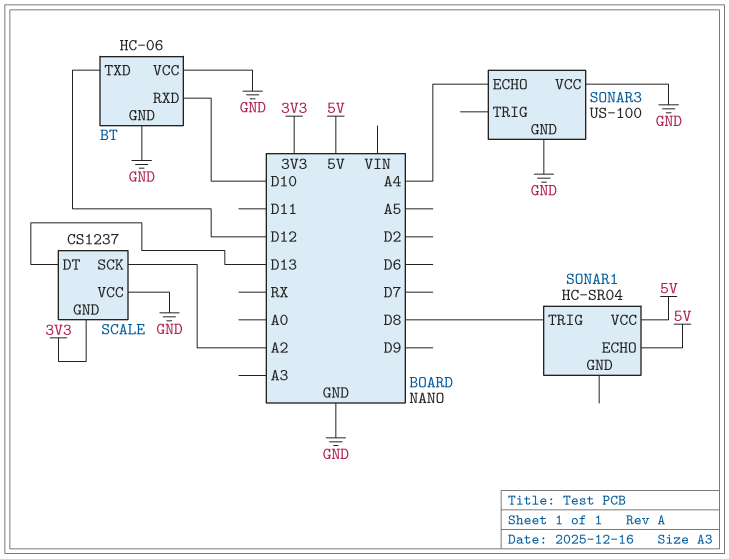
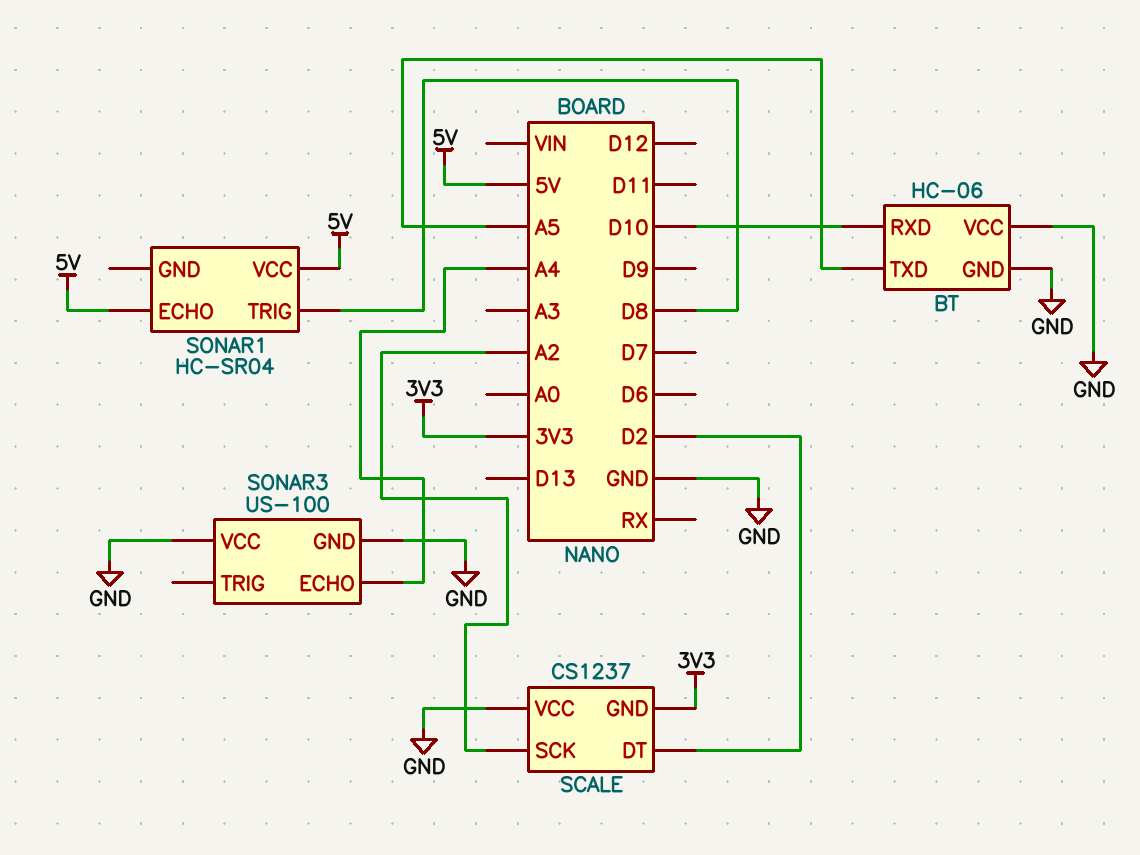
BT pin TXD: D12 -> A5
SCALE pin DT: D13 -> D2

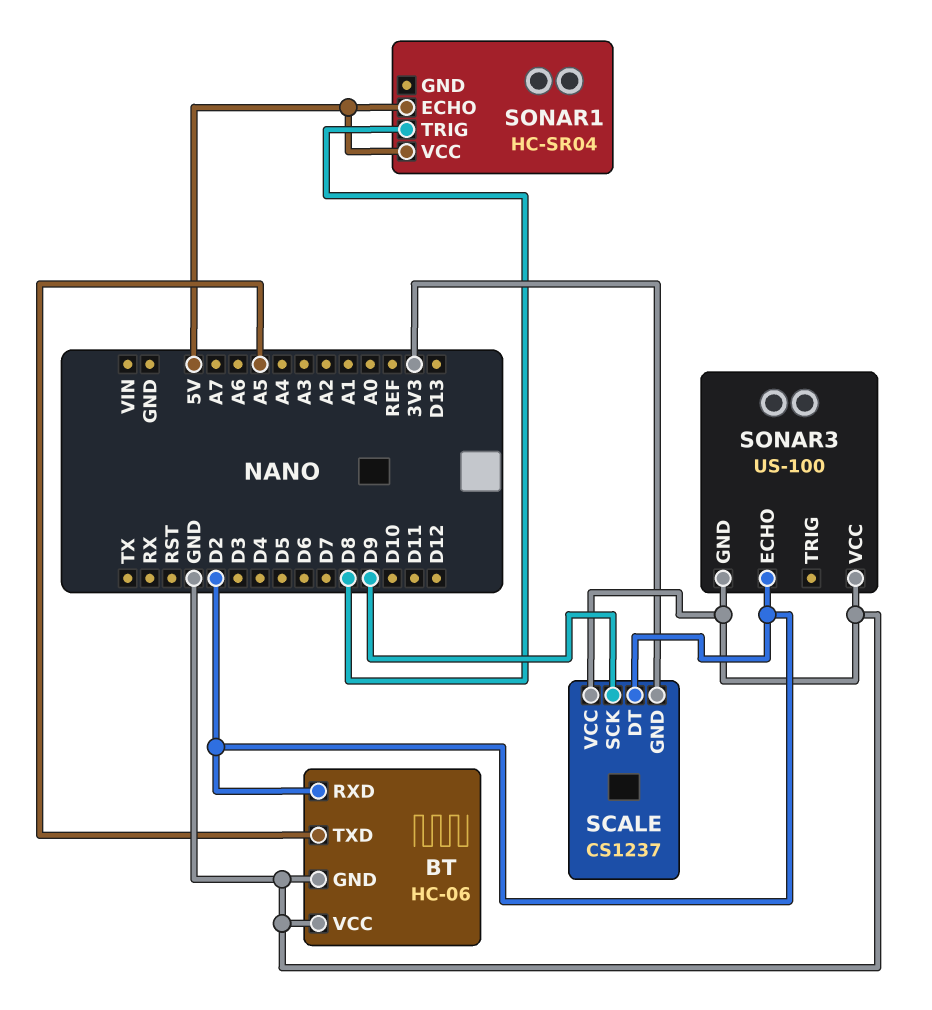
BT pin RXD: D10 -> D2
SCALE pin SCK: A2 -> D9
SONAR3 pin ECHO: A4 -> D2

